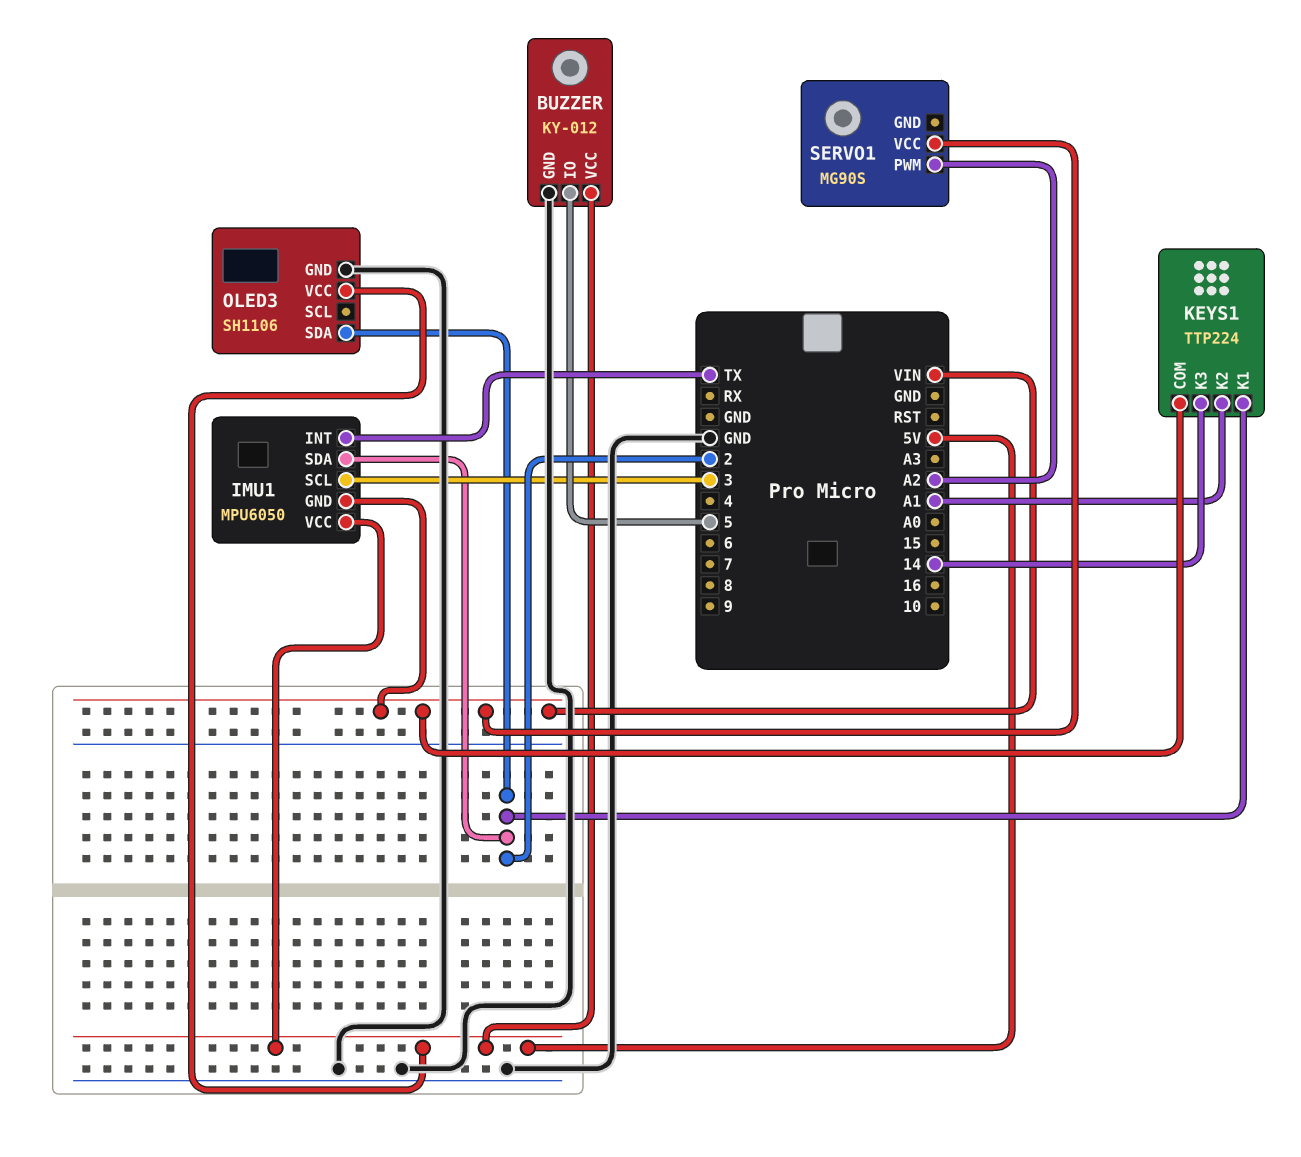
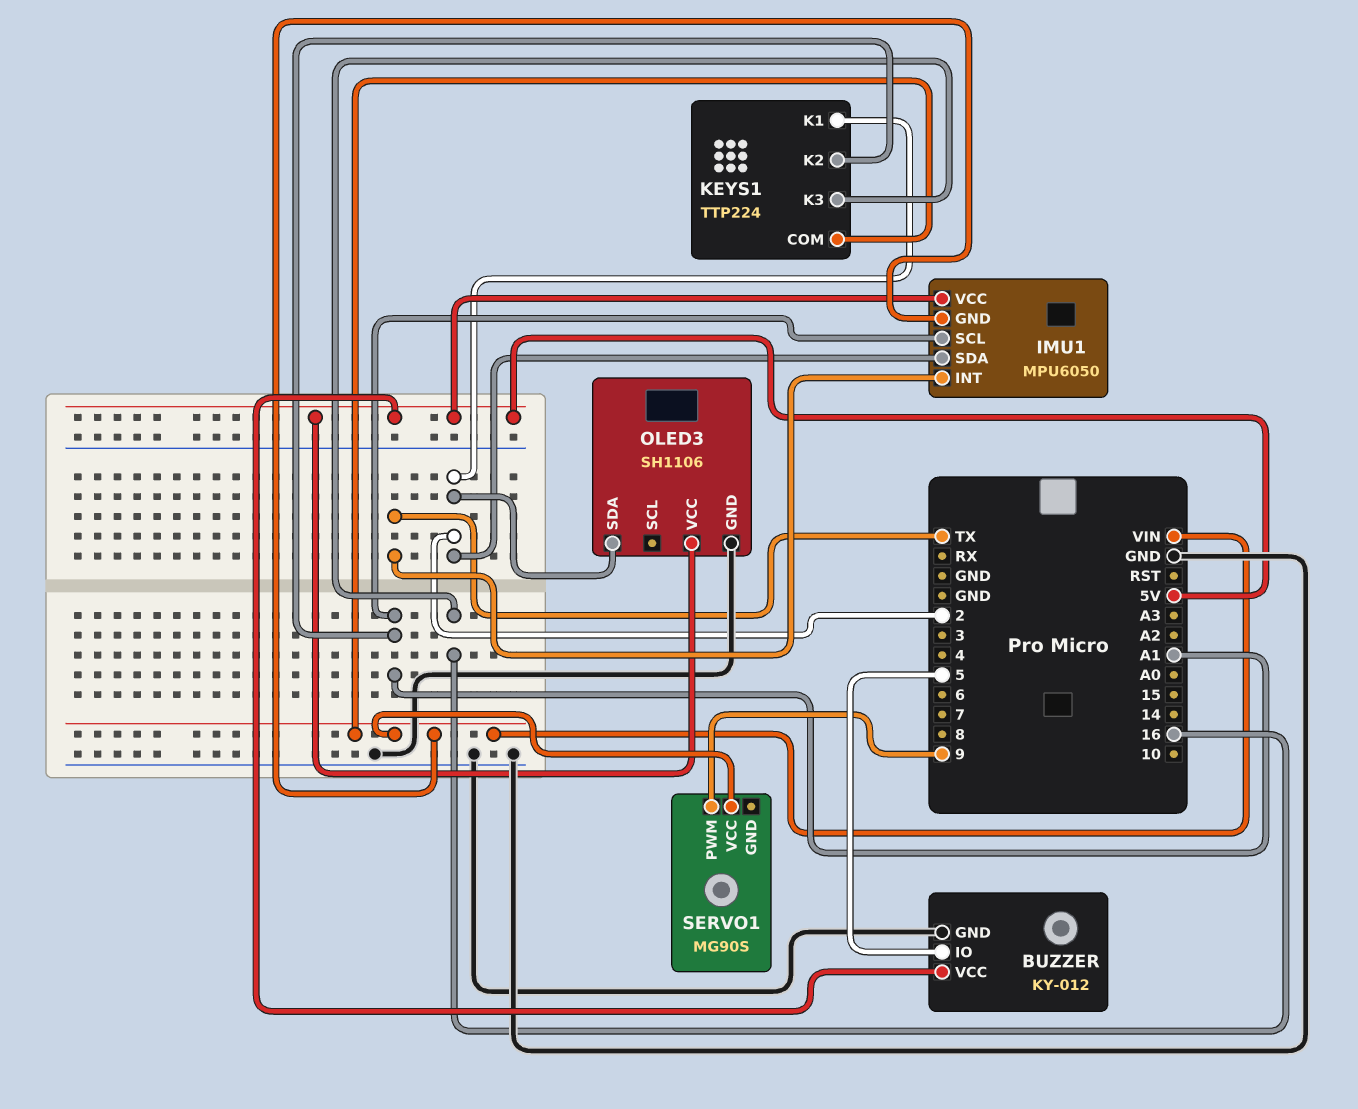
IMU1 pin SCL: 3 -> A1
KEYS1 pin K3: 14 -> 16
SERVO1 pin PWM: A2 -> 9

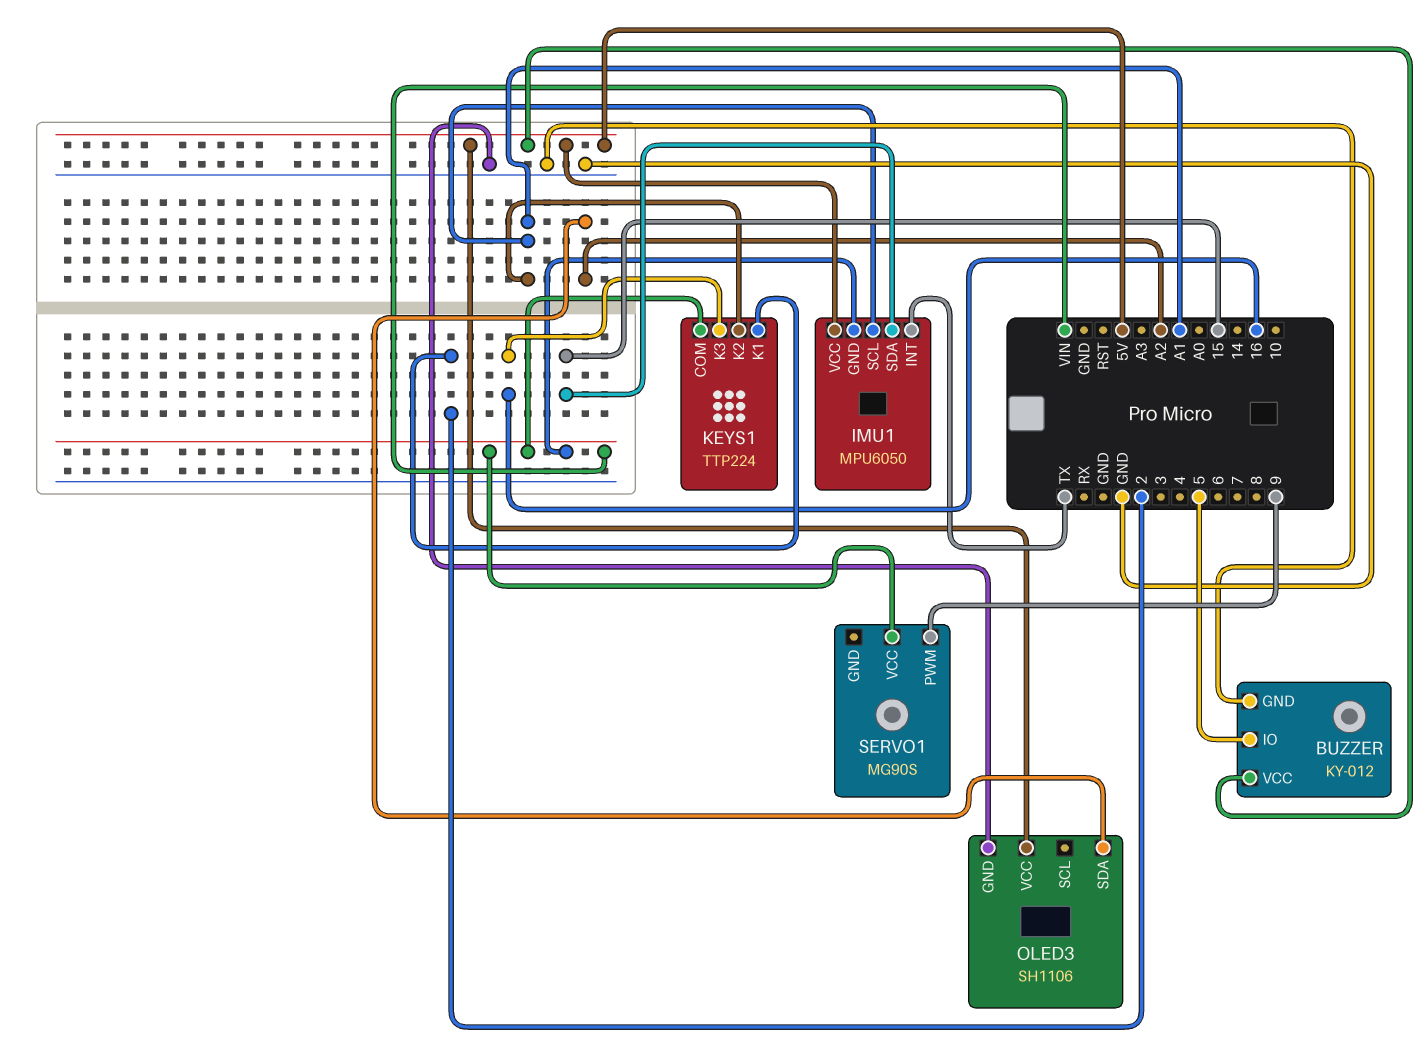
IMU1 pin SDA: 2 -> 15
OLED3 pin SDA: 2 -> A2

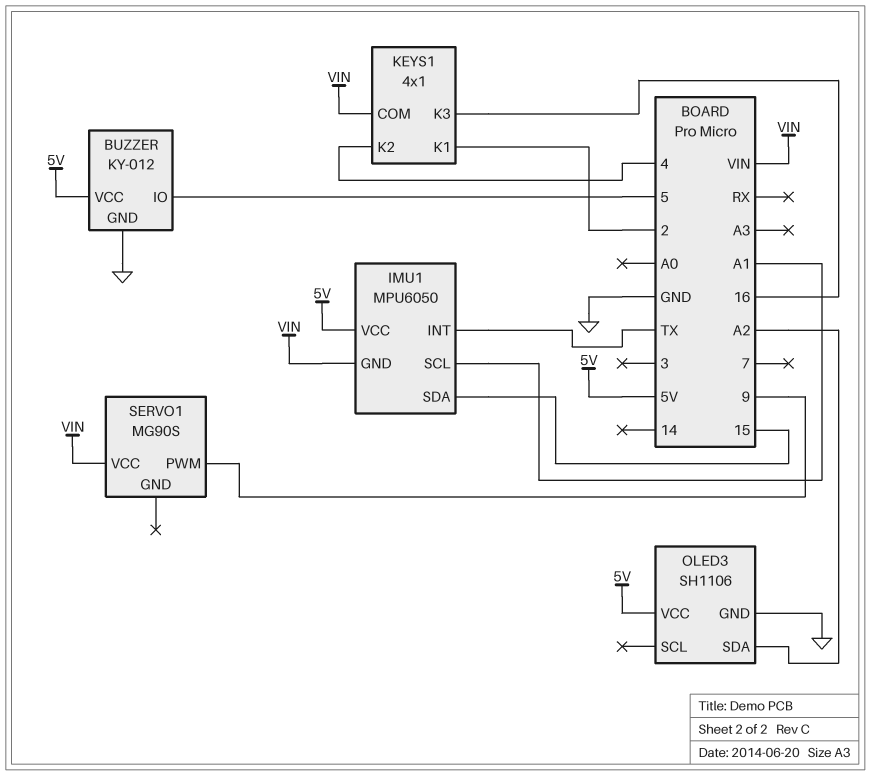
KEYS1: TTP224 -> 4x1
KEYS1 pin K2: A1 -> 4

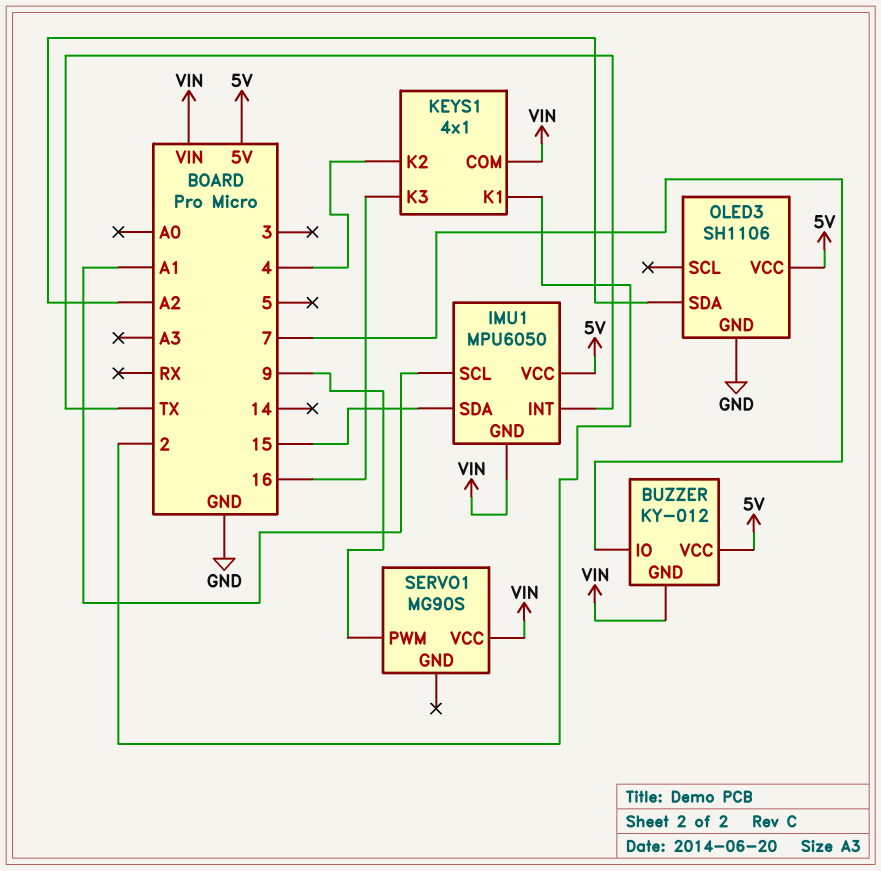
BUZZER pin GND: GND -> VIN
BUZZER pin IO: 5 -> 7

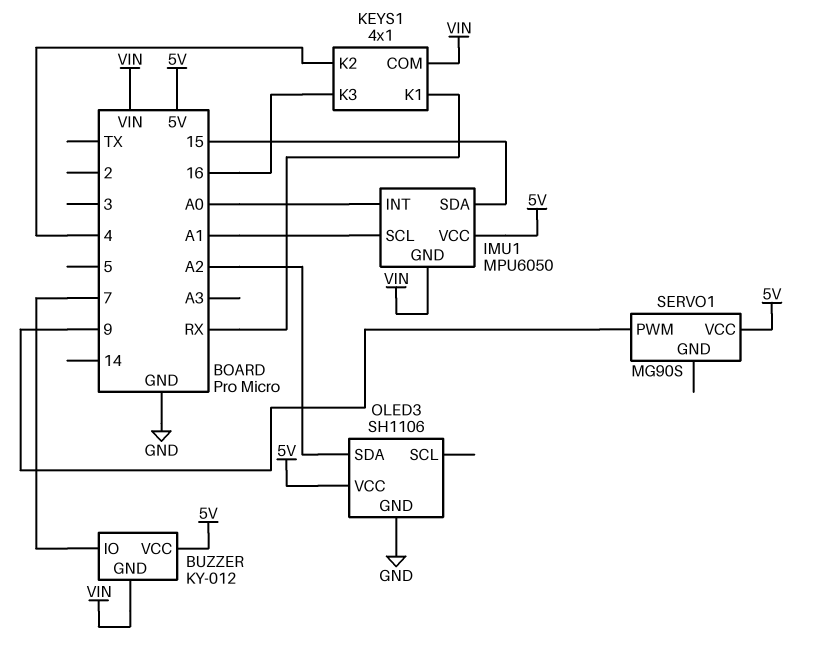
IMU1 pin INT: TX -> A0
KEYS1 pin K1: 2 -> RX
SERVO1 pin VCC: VIN -> 5V

